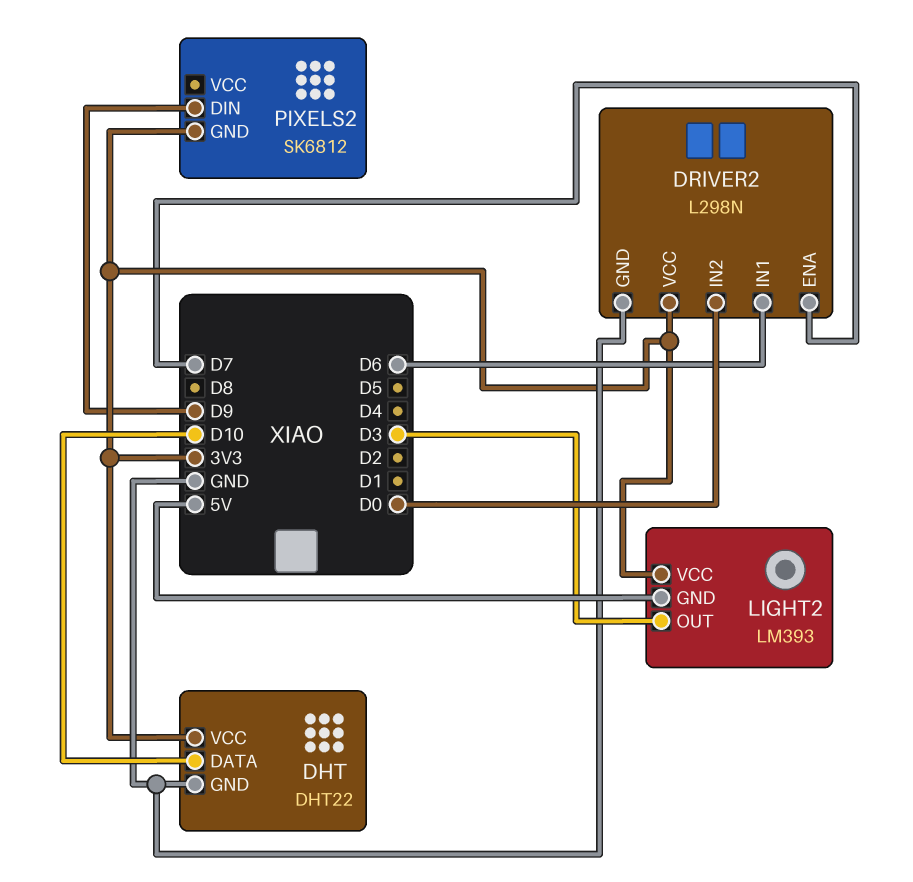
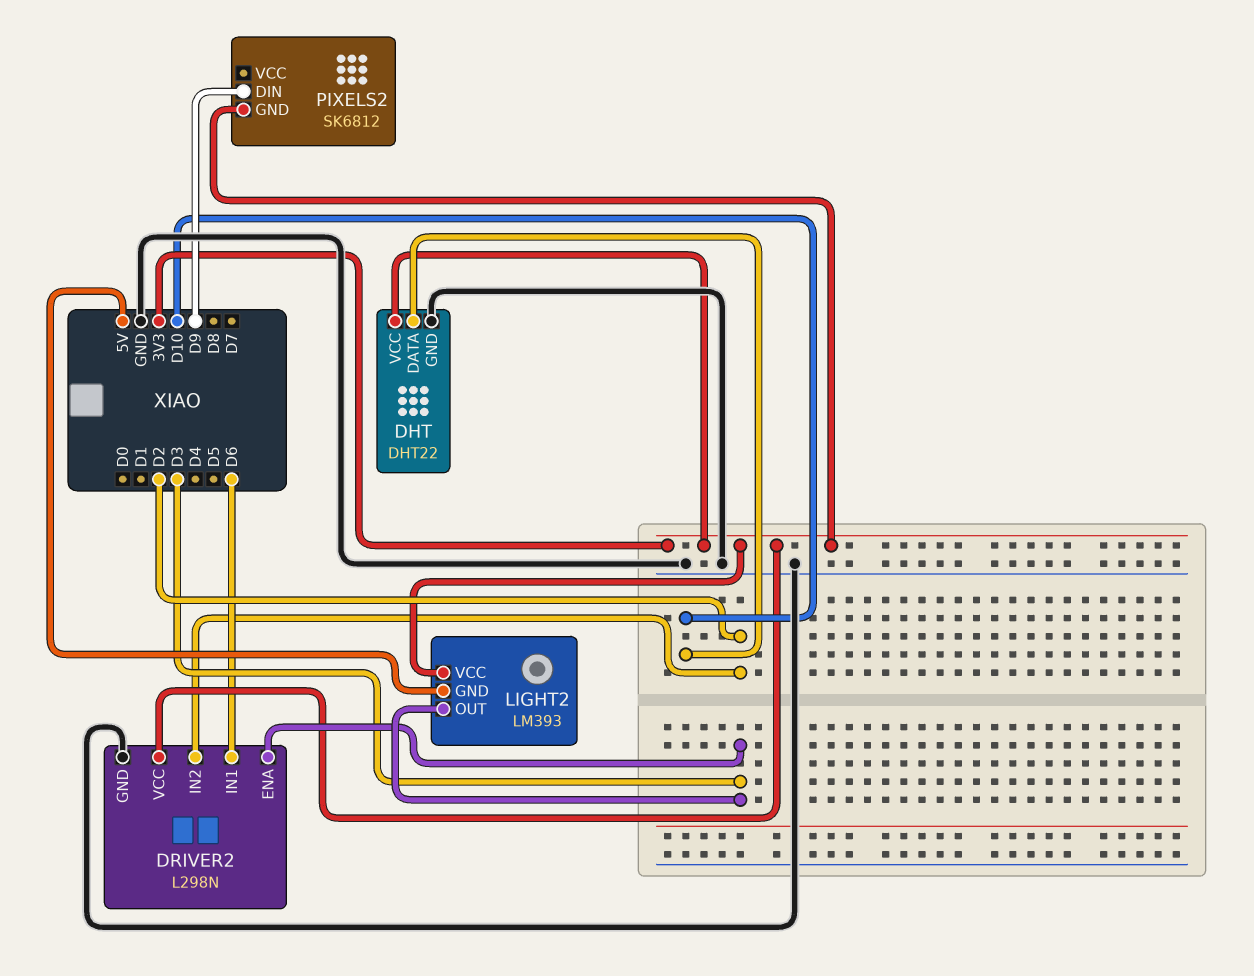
DRIVER2 pin ENA: D7 -> D3
DRIVER2 pin IN2: D0 -> D2

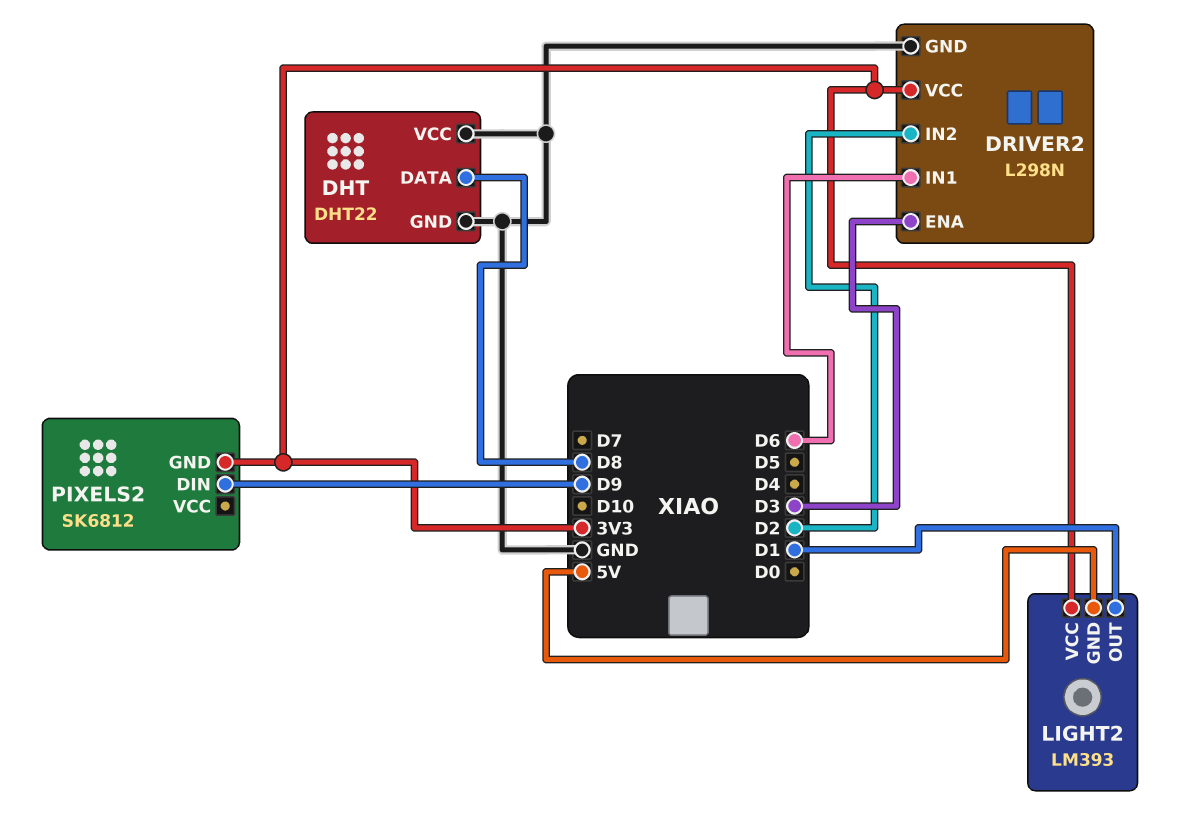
DHT pin DATA: D10 -> D8
DHT pin VCC: 3V3 -> GND
LIGHT2 pin OUT: D3 -> D1

